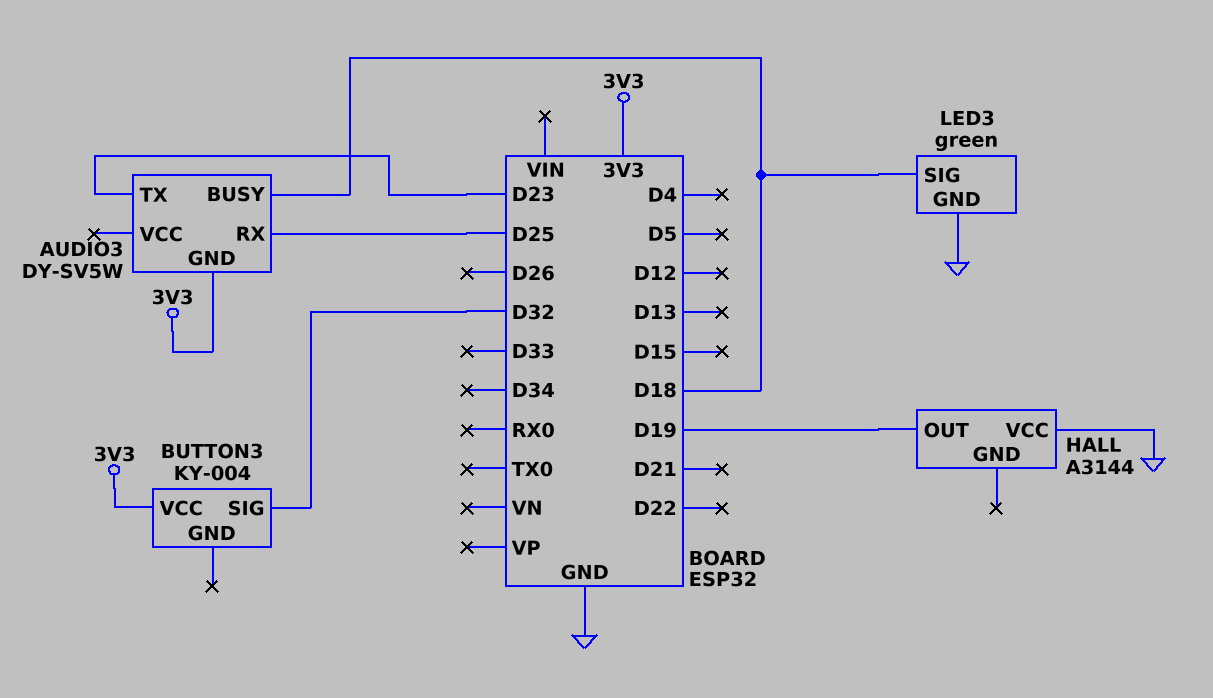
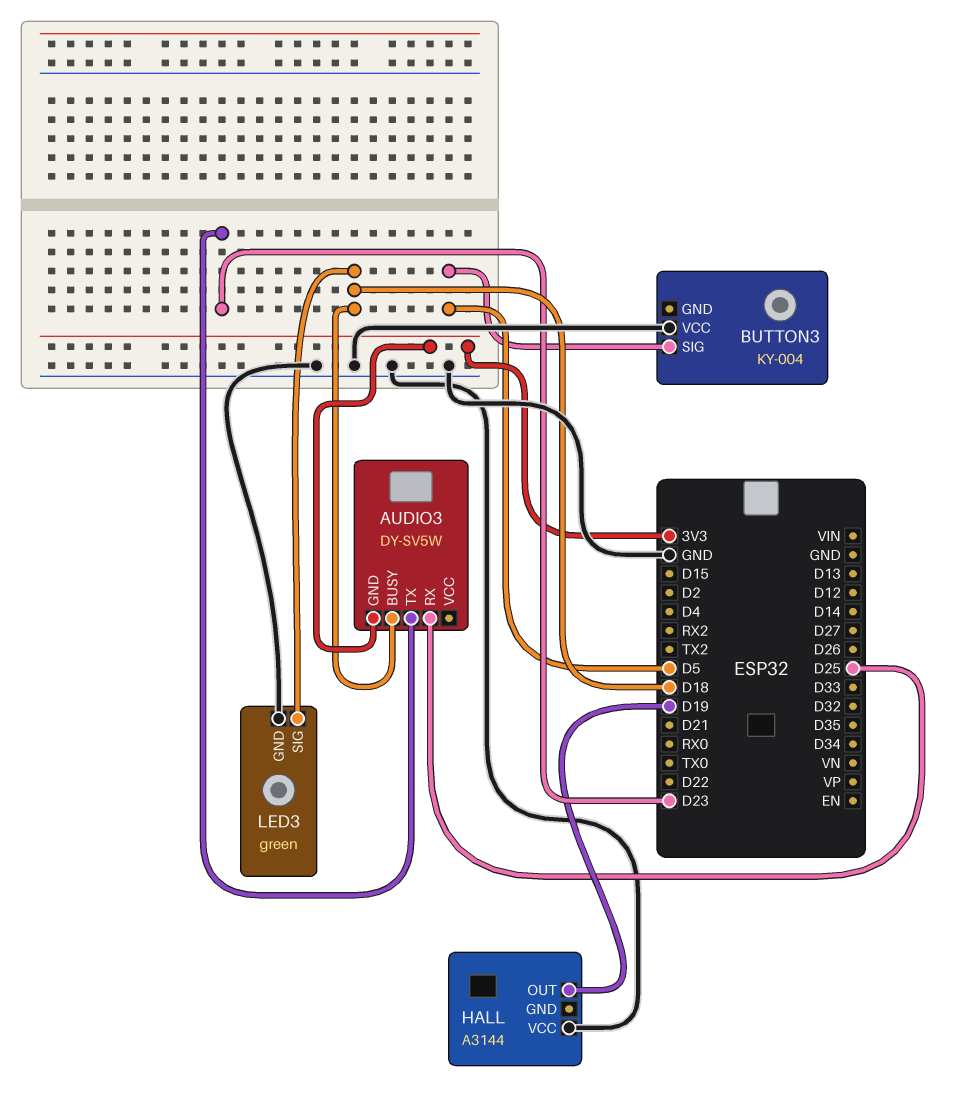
BUTTON3 pin SIG: D32 -> D5
BUTTON3 pin VCC: 3V3 -> GND

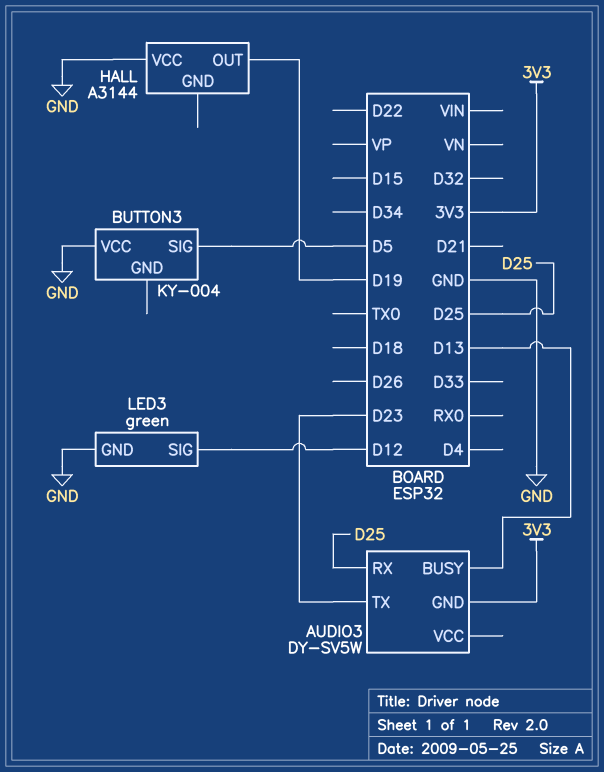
AUDIO3 pin BUSY: D18 -> D13
LED3 pin SIG: D18 -> D12

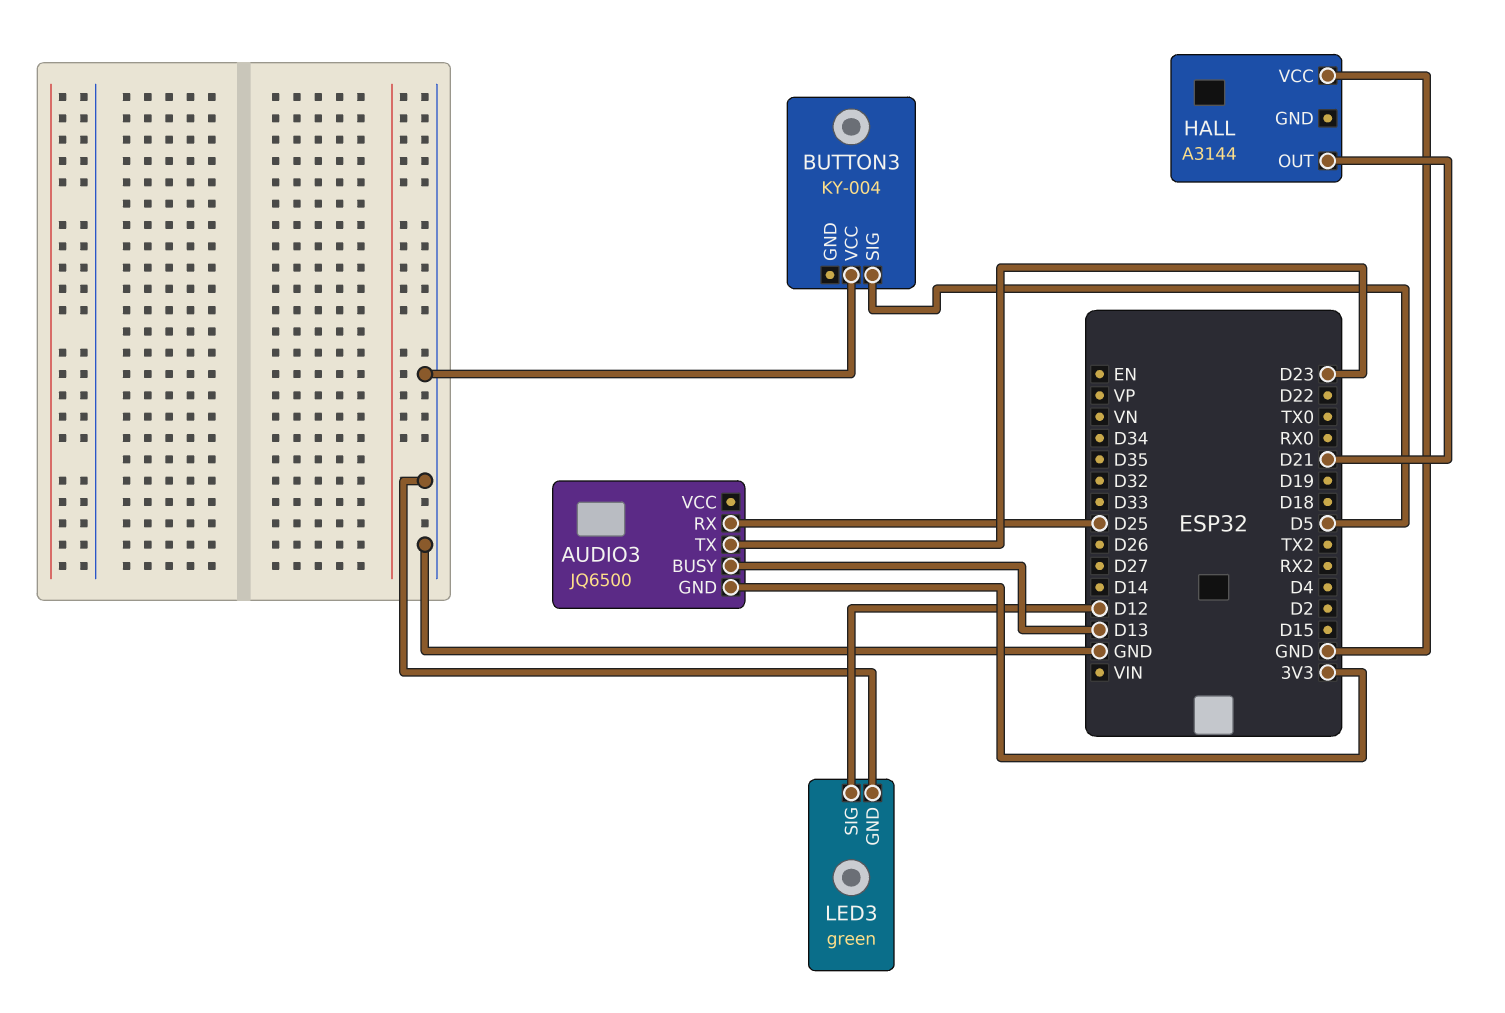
AUDIO3: DY-SV5W -> JQ6500
HALL pin OUT: D19 -> D21

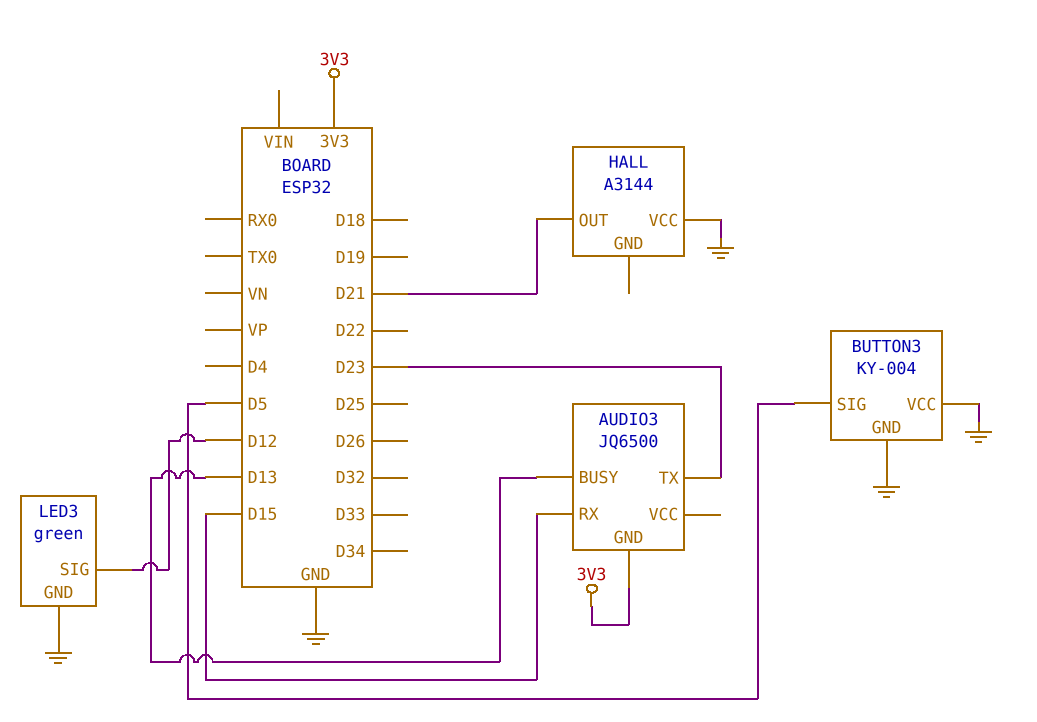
AUDIO3 pin RX: D25 -> D15
BUTTON3 pin GND: none -> GND

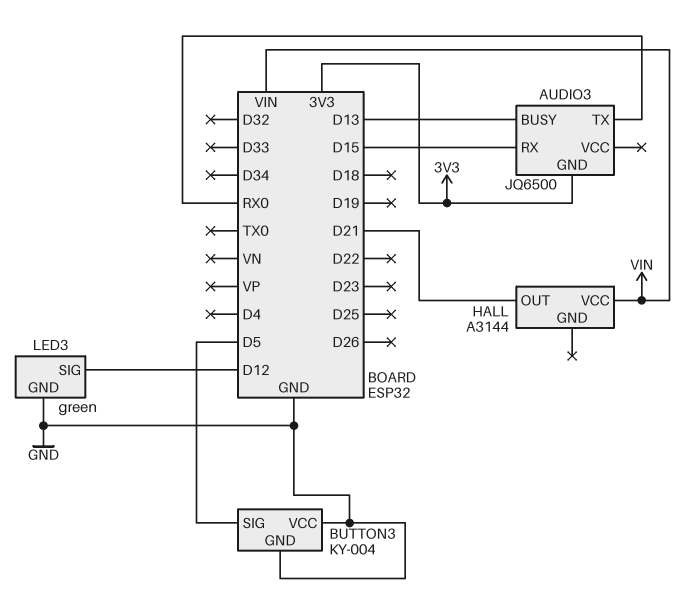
AUDIO3 pin TX: D23 -> RX0
HALL pin VCC: GND -> VIN

